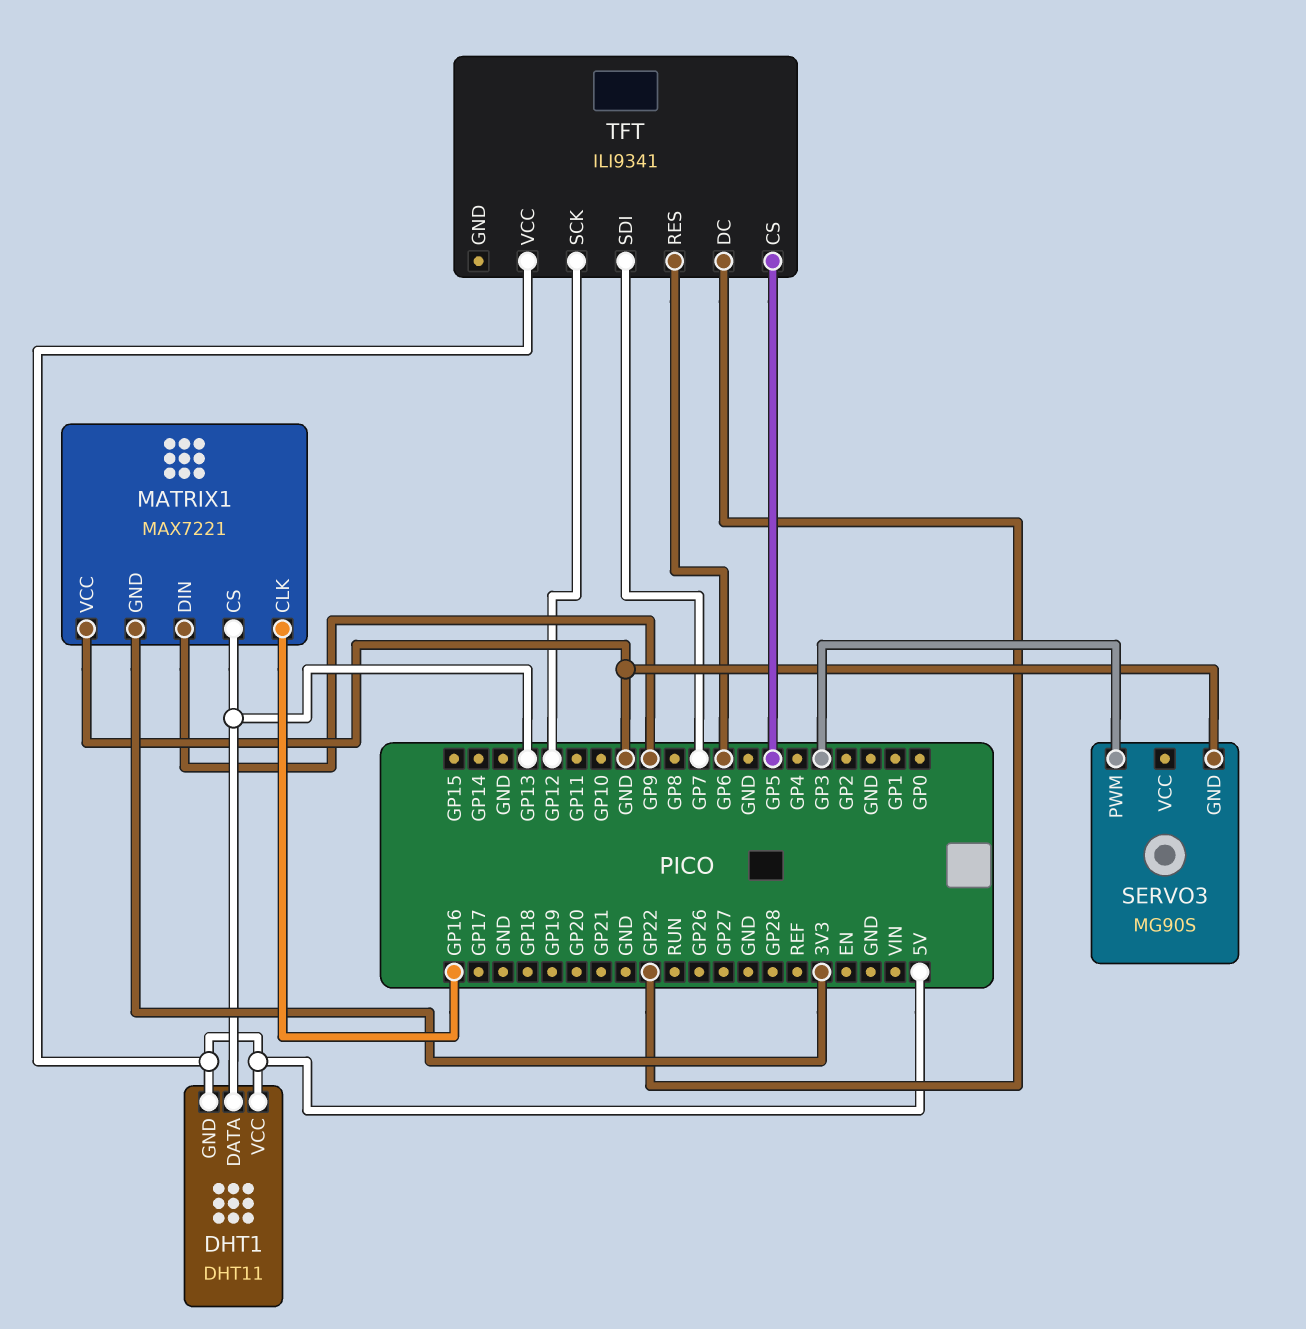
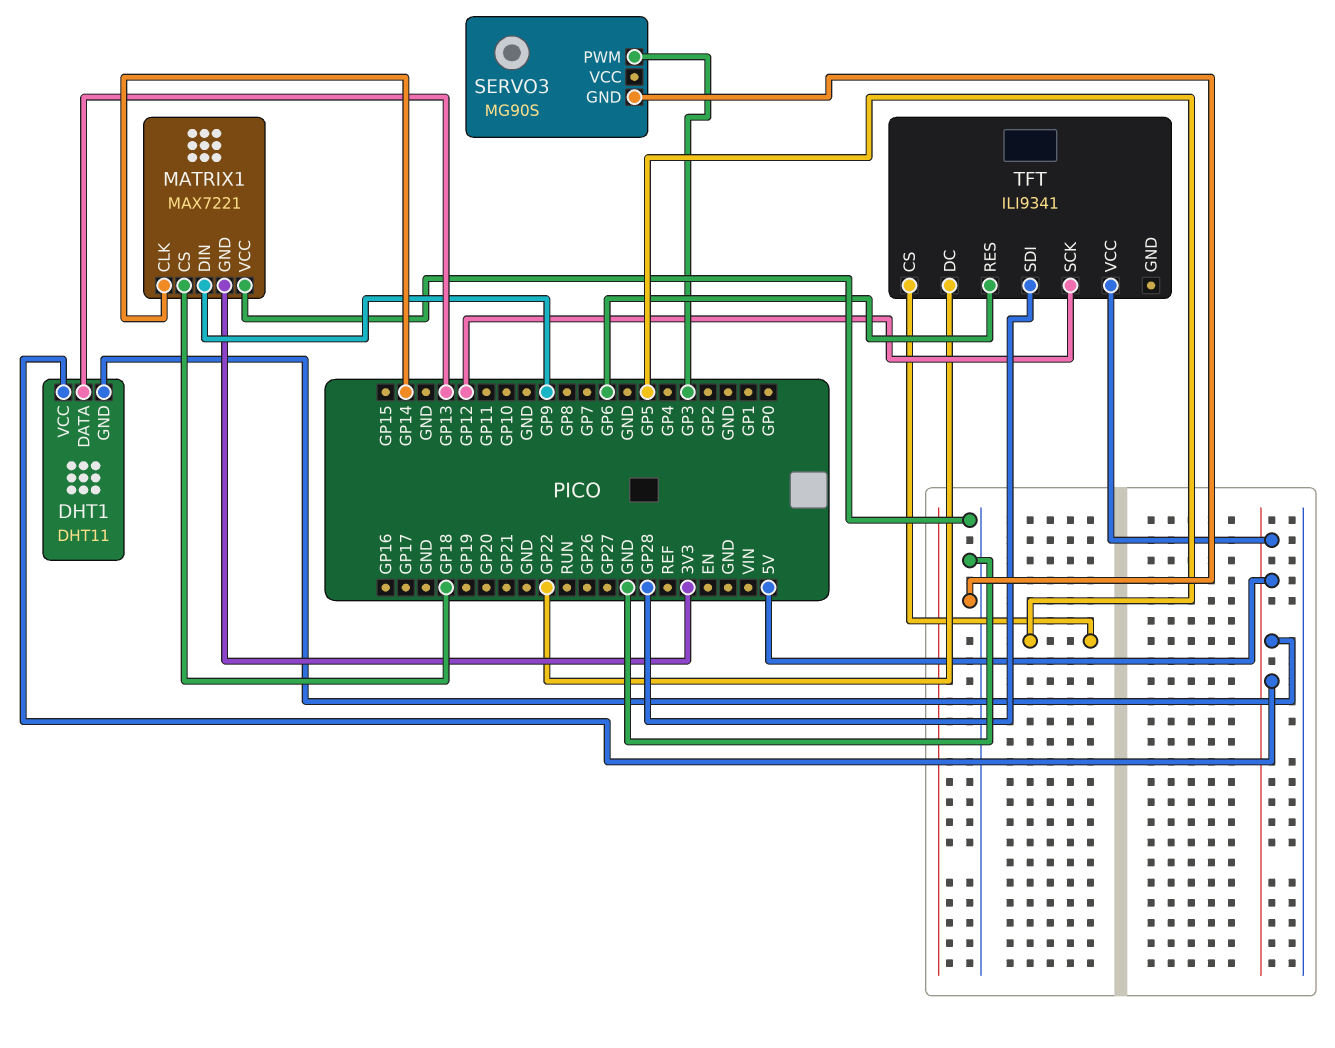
MATRIX1 pin CLK: GP16 -> GP14
MATRIX1 pin CS: GP13 -> GP18
TFT pin SDI: GP7 -> GP28

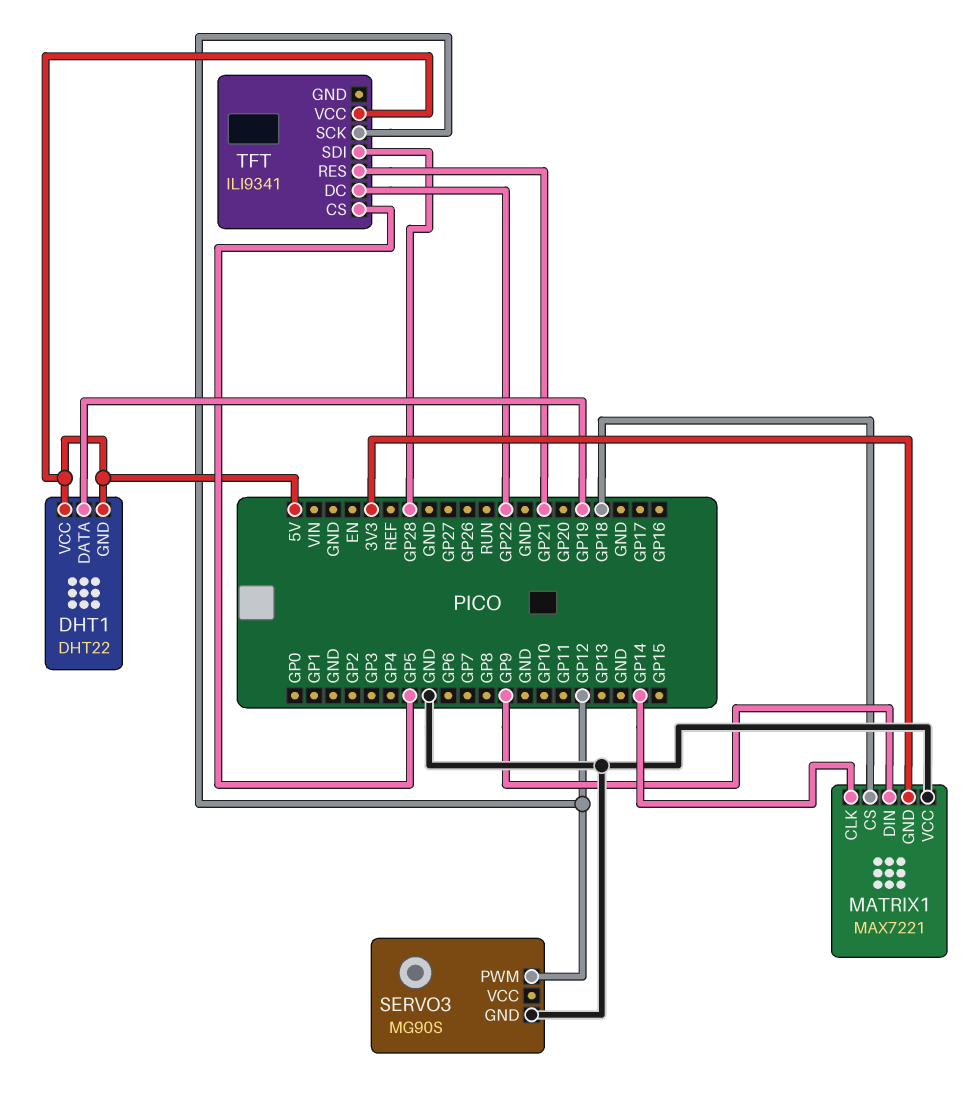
DHT1: DHT11 -> DHT22
DHT1 pin DATA: GP13 -> GP19
SERVO3 pin PWM: GP3 -> GP12
TFT pin RES: GP6 -> GP21

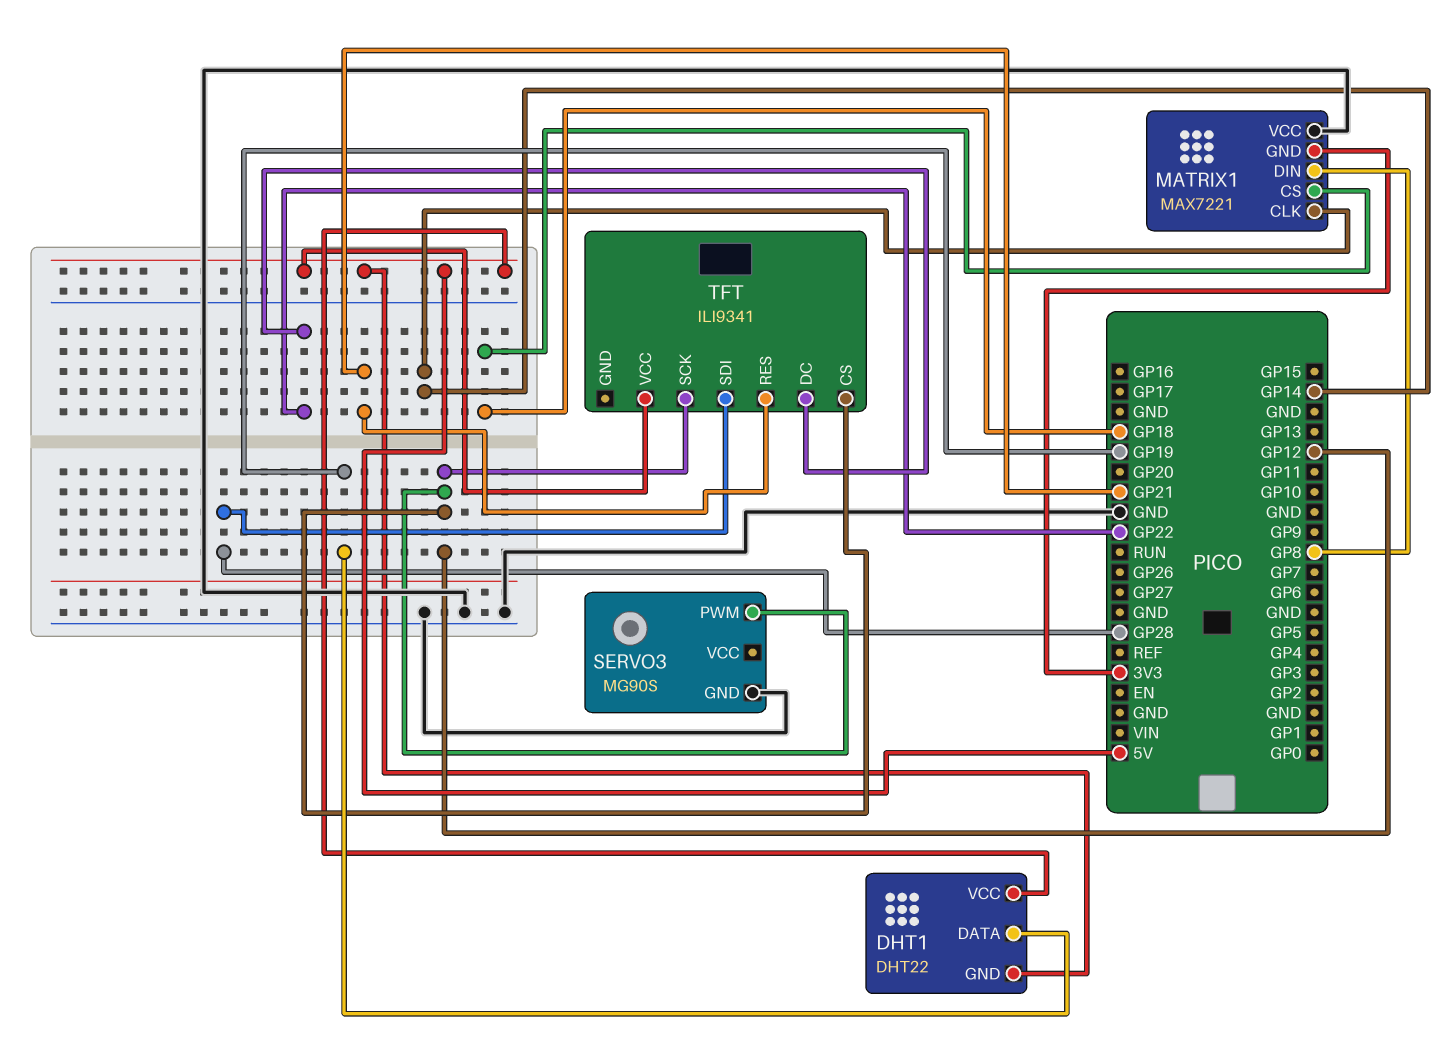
MATRIX1 pin DIN: GP9 -> GP8
TFT pin CS: GP5 -> GP12

